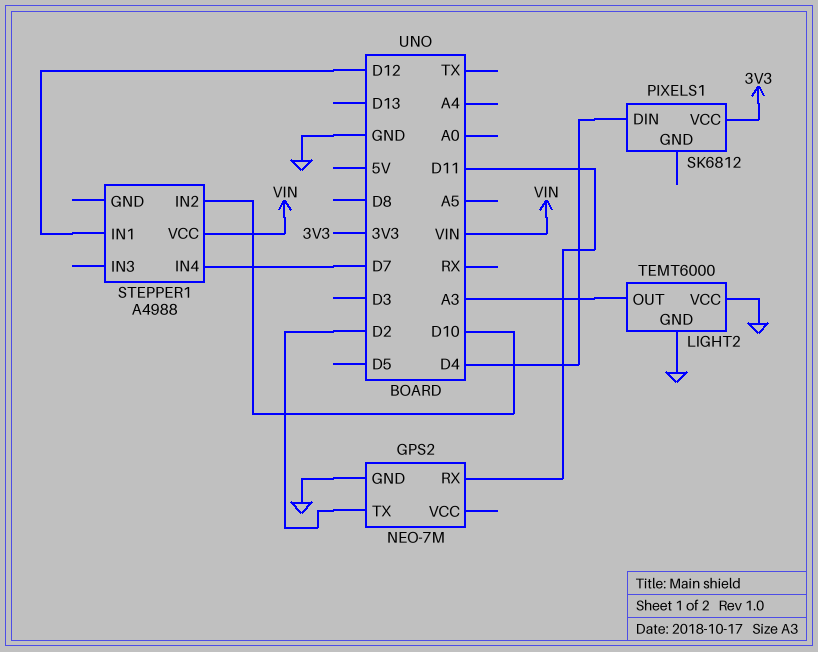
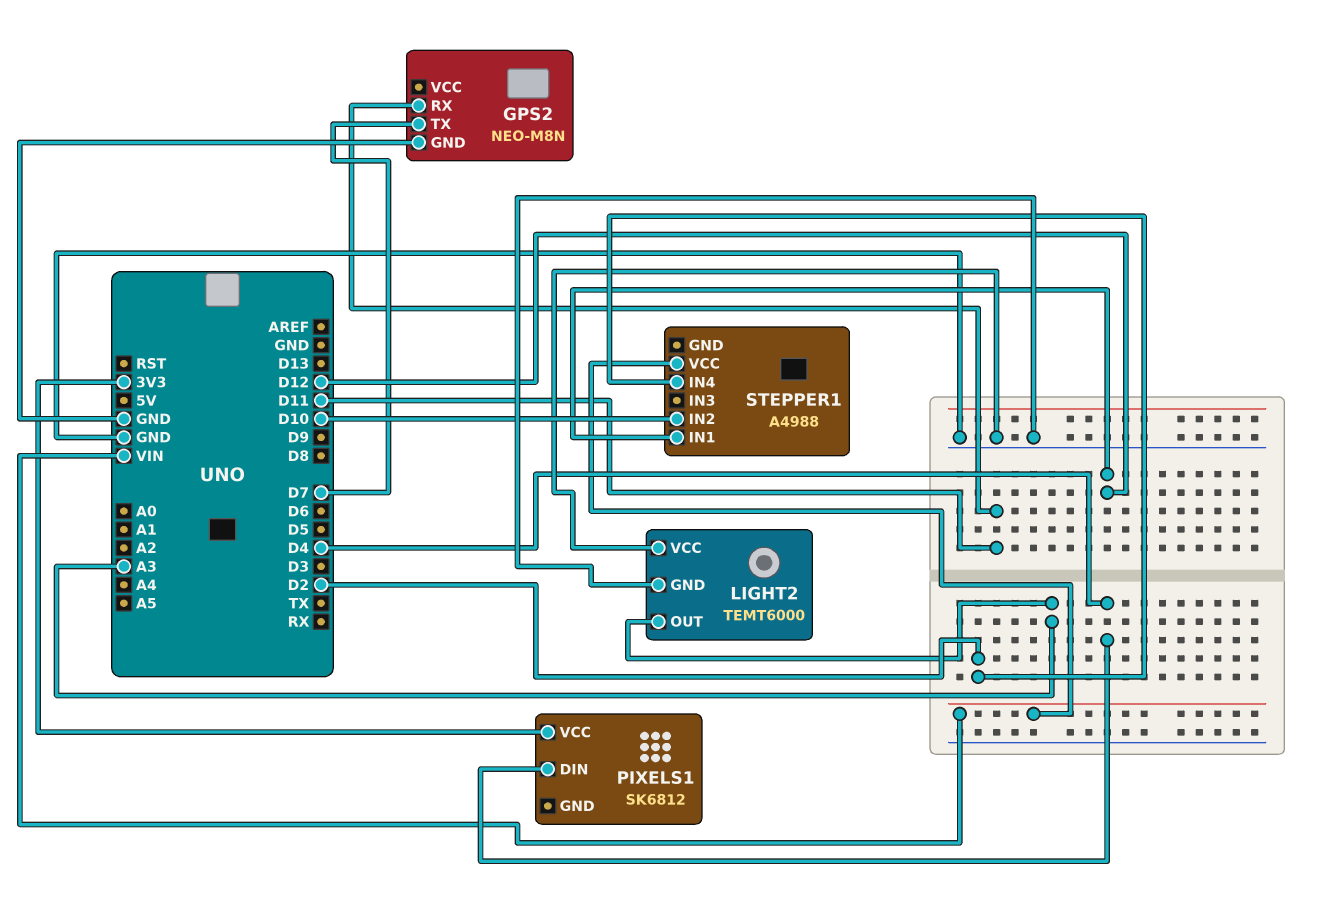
GPS2: NEO-7M -> NEO-M8N
GPS2 pin TX: D2 -> D7
STEPPER1 pin IN4: D7 -> D2

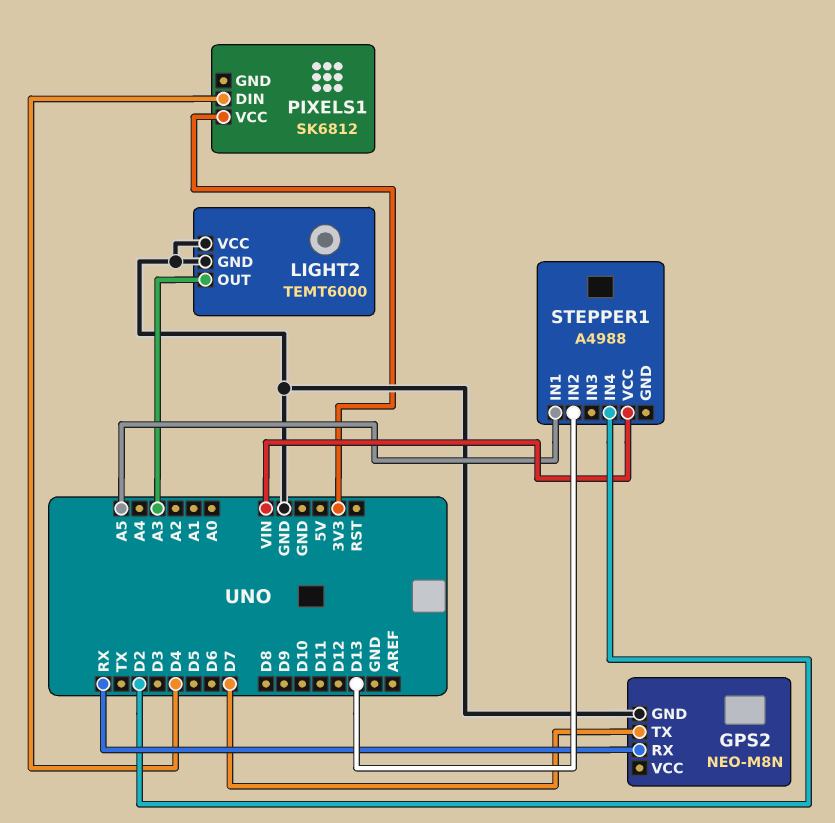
GPS2 pin RX: D11 -> RX
STEPPER1 pin IN1: D12 -> A5
STEPPER1 pin IN2: D10 -> D13

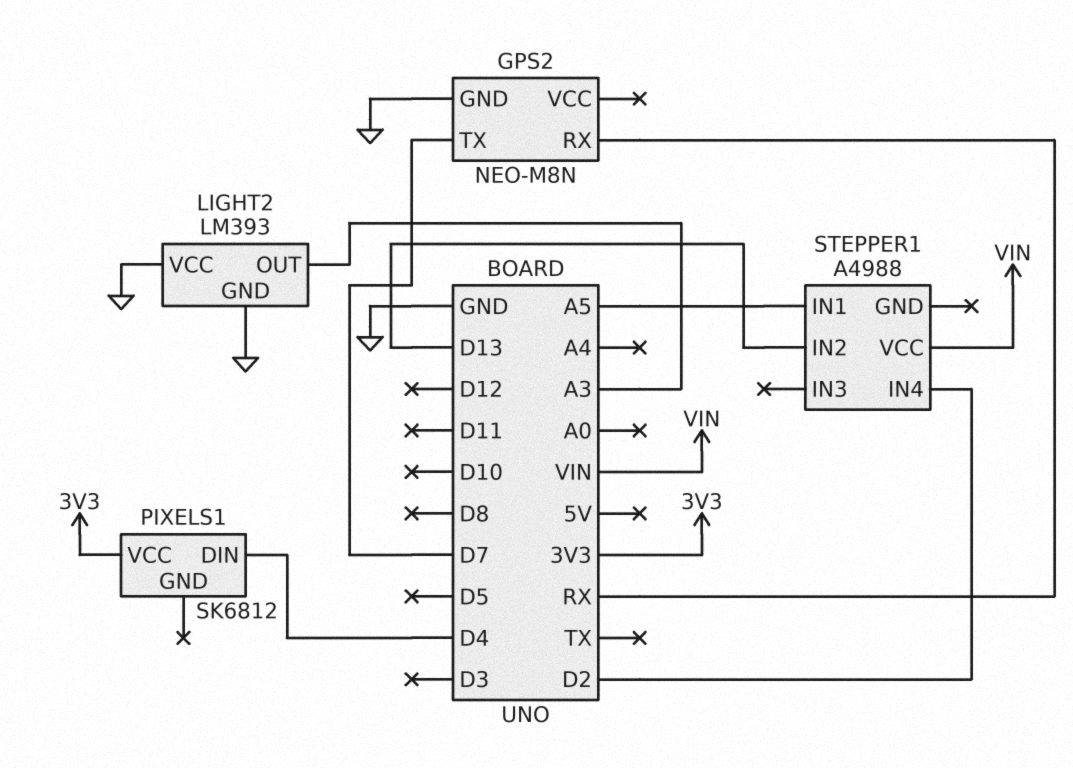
LIGHT2: TEMT6000 -> LM393

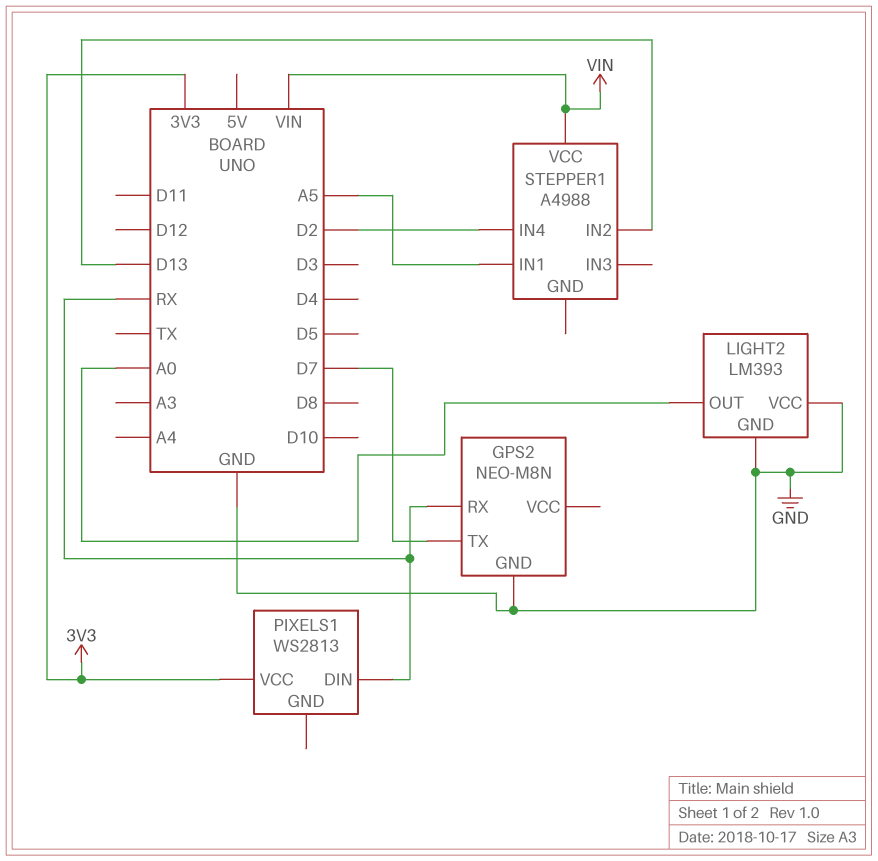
LIGHT2 pin OUT: A3 -> A0
PIXELS1: SK6812 -> WS2813
PIXELS1 pin DIN: D4 -> RX

